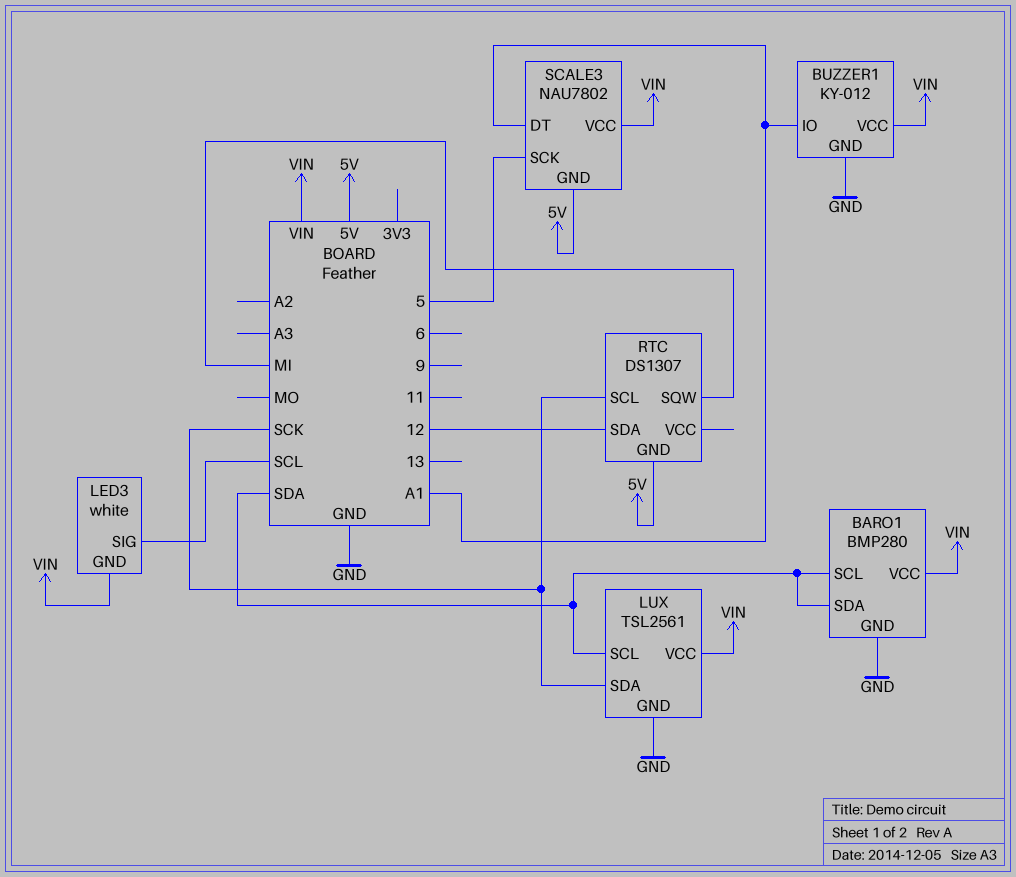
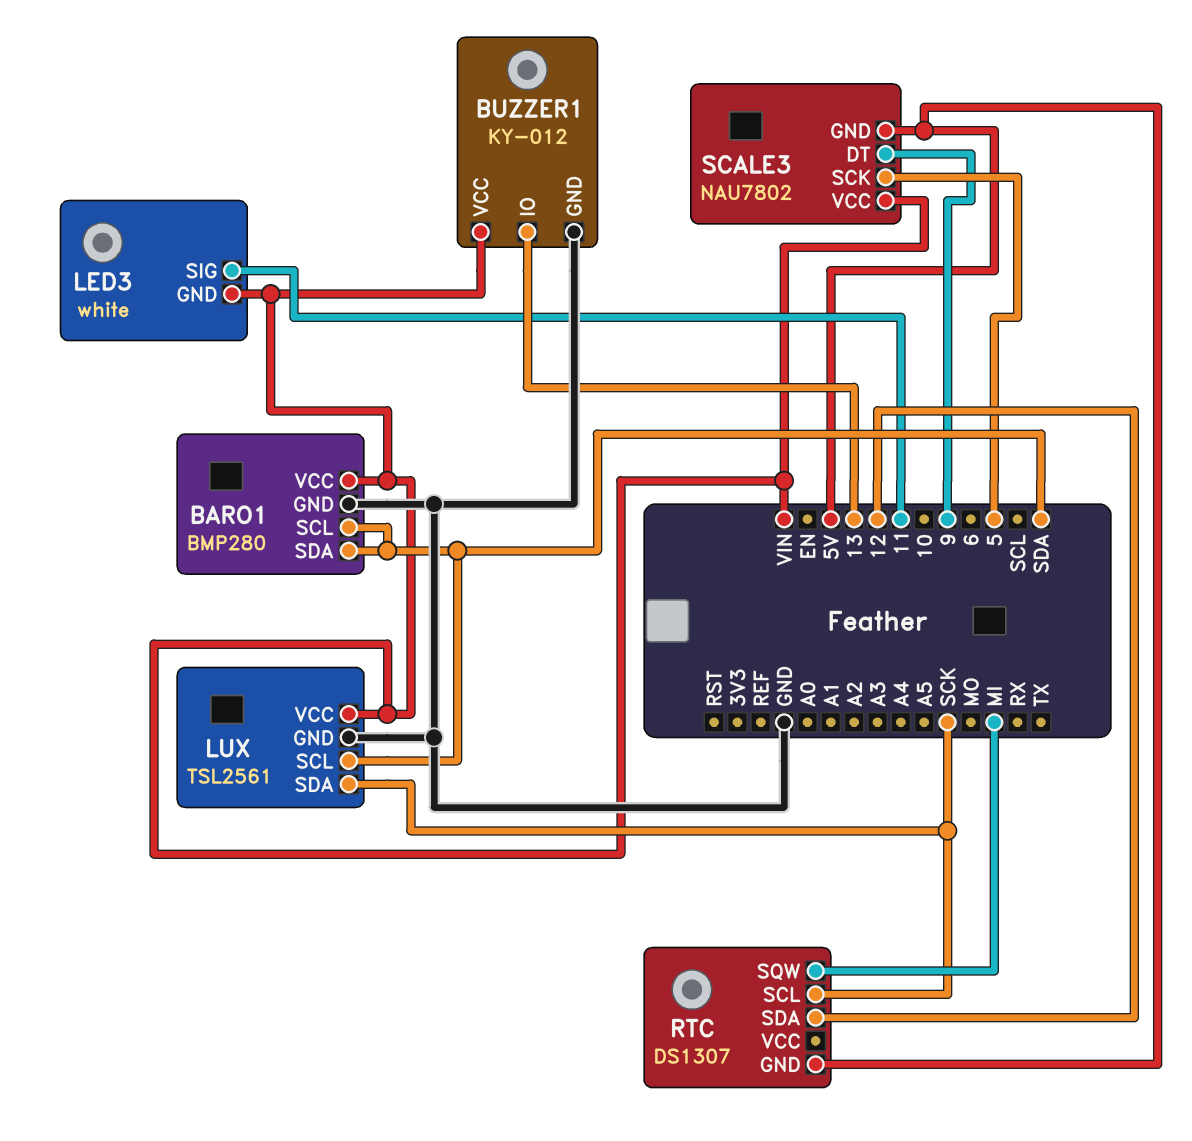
BUZZER1 pin IO: A1 -> 13
LED3 pin SIG: SCL -> 11
SCALE3 pin DT: A1 -> 9

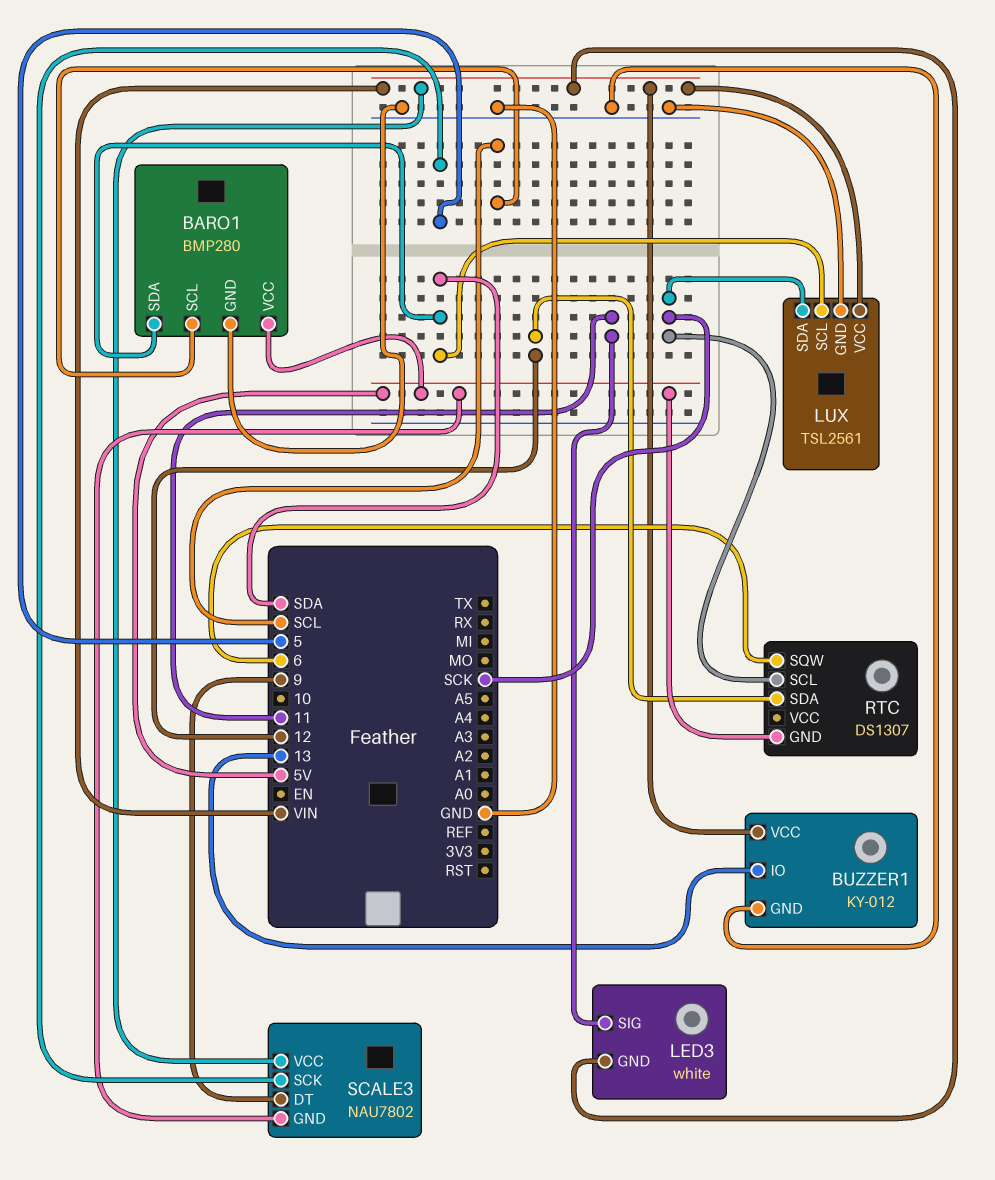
BARO1 pin SCL: SDA -> SCL
BARO1 pin VCC: VIN -> 5V
RTC pin SQW: MI -> 6

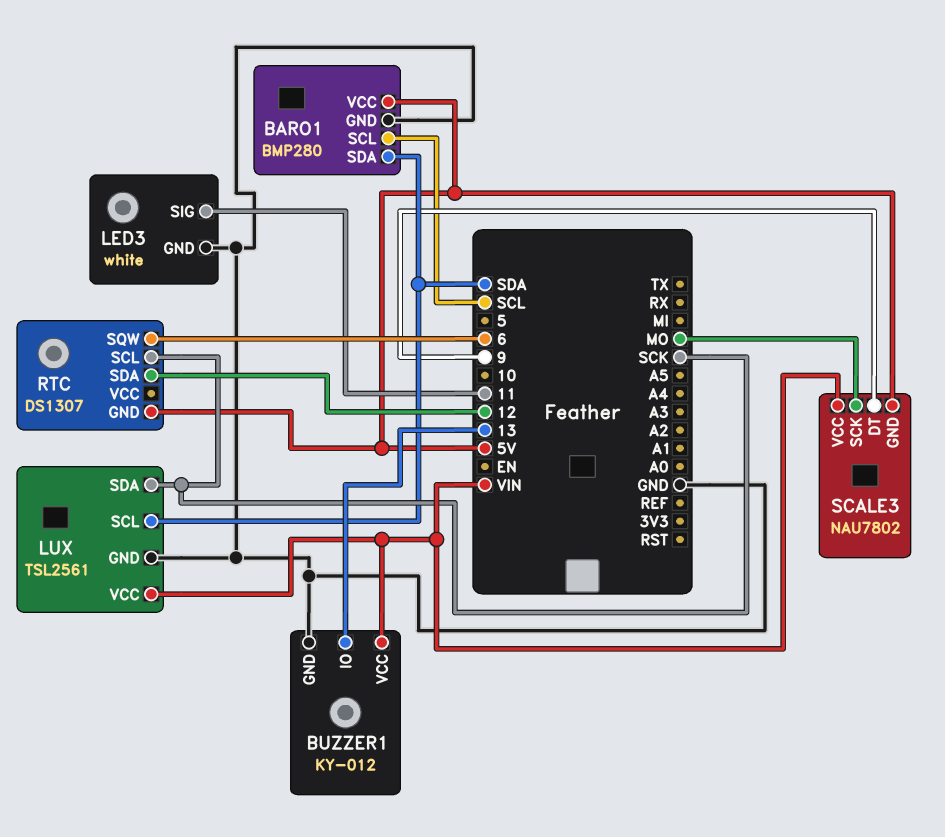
LED3 pin GND: VIN -> GND
SCALE3 pin SCK: 5 -> MO

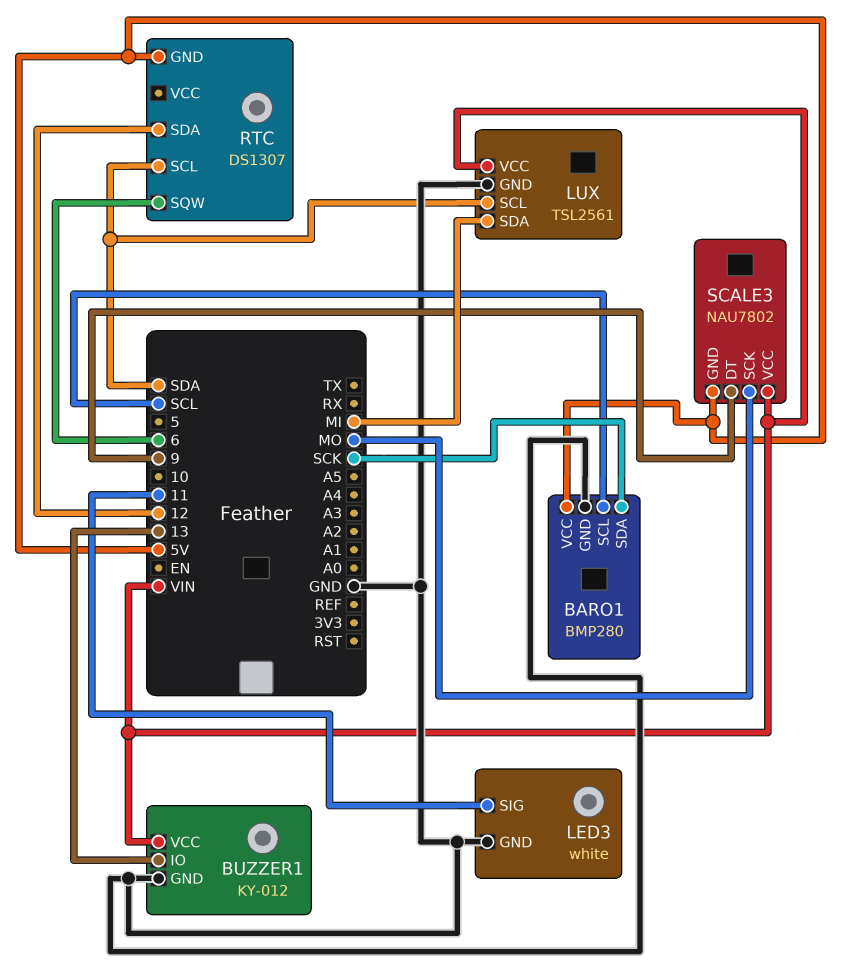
BARO1 pin SDA: SDA -> SCK
LUX pin SDA: SCK -> MI
RTC pin SCL: SCK -> SDA

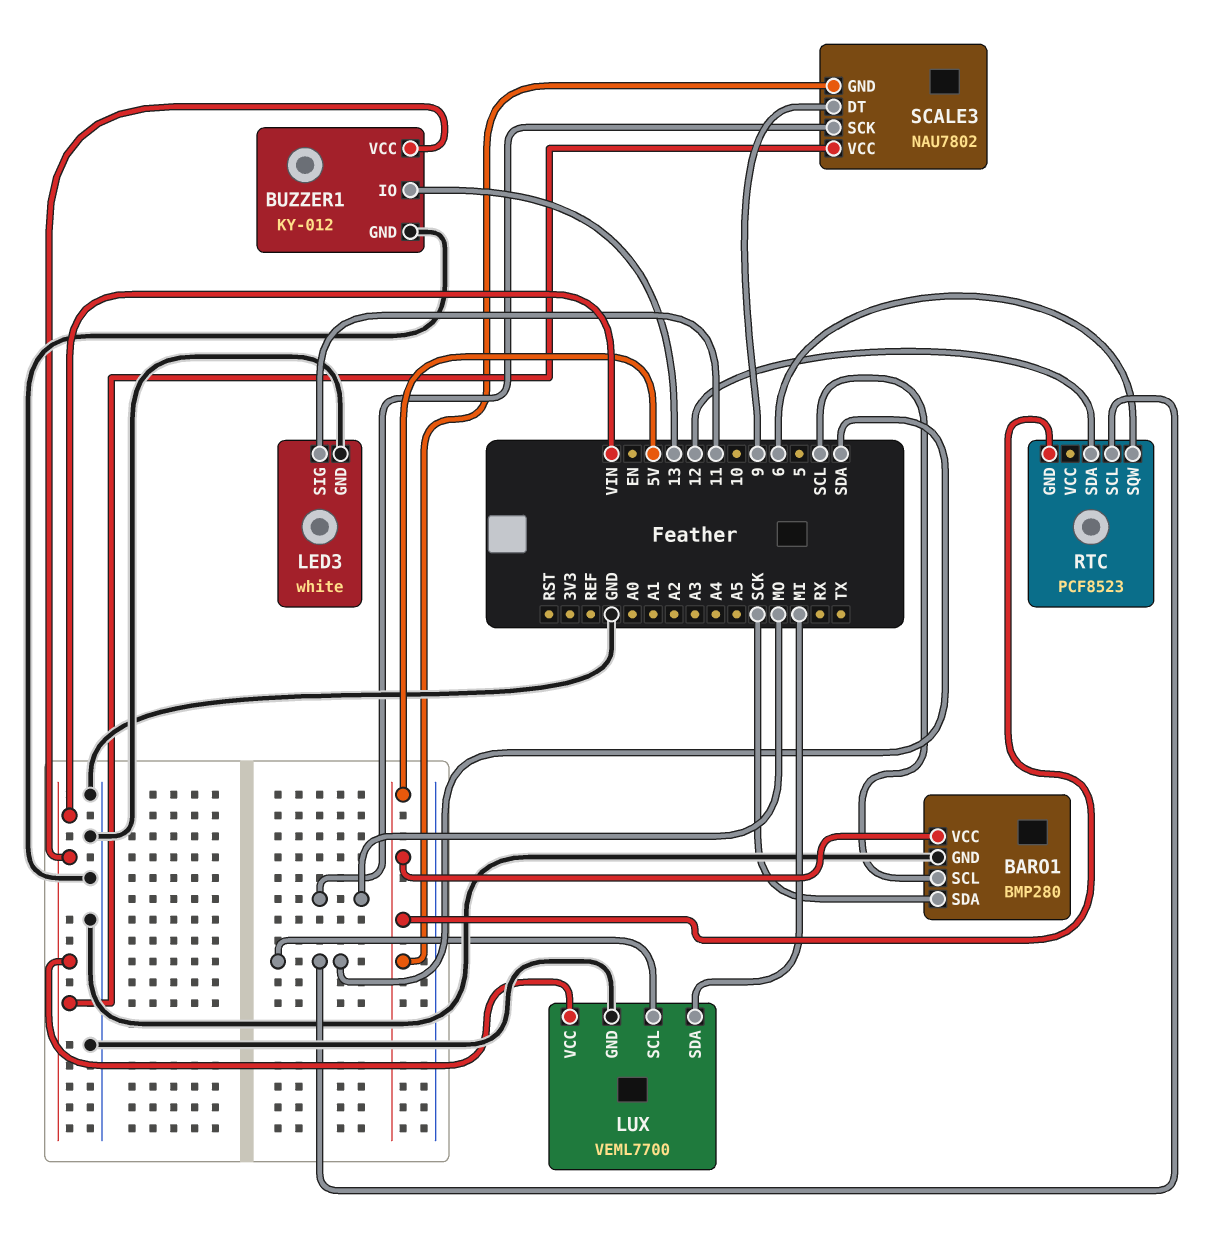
LUX: TSL2561 -> VEML7700
RTC: DS1307 -> PCF8523

